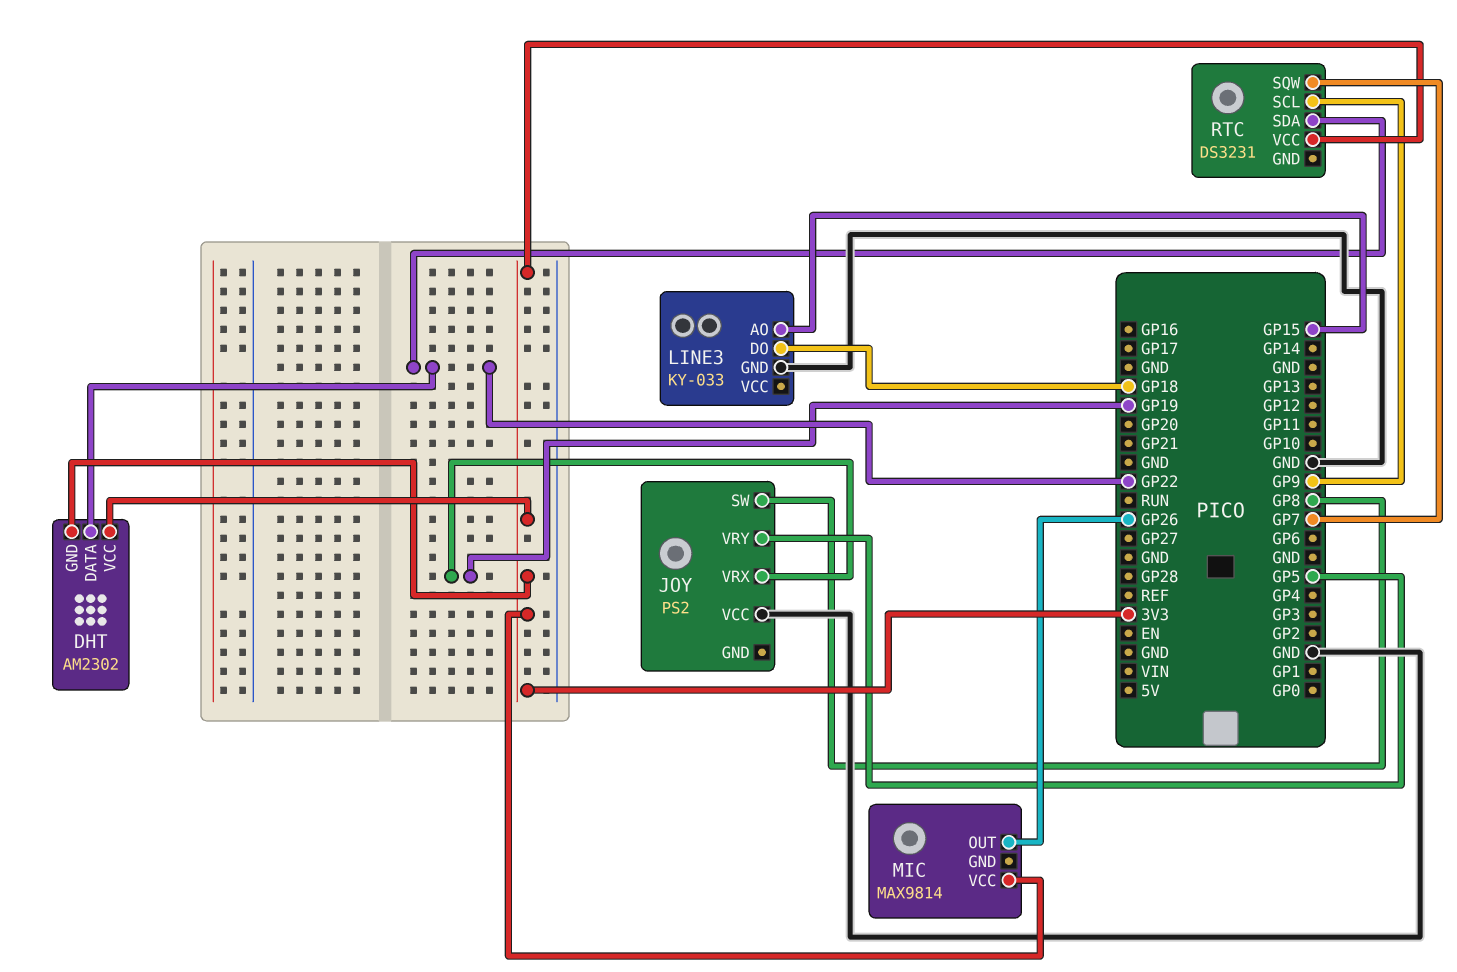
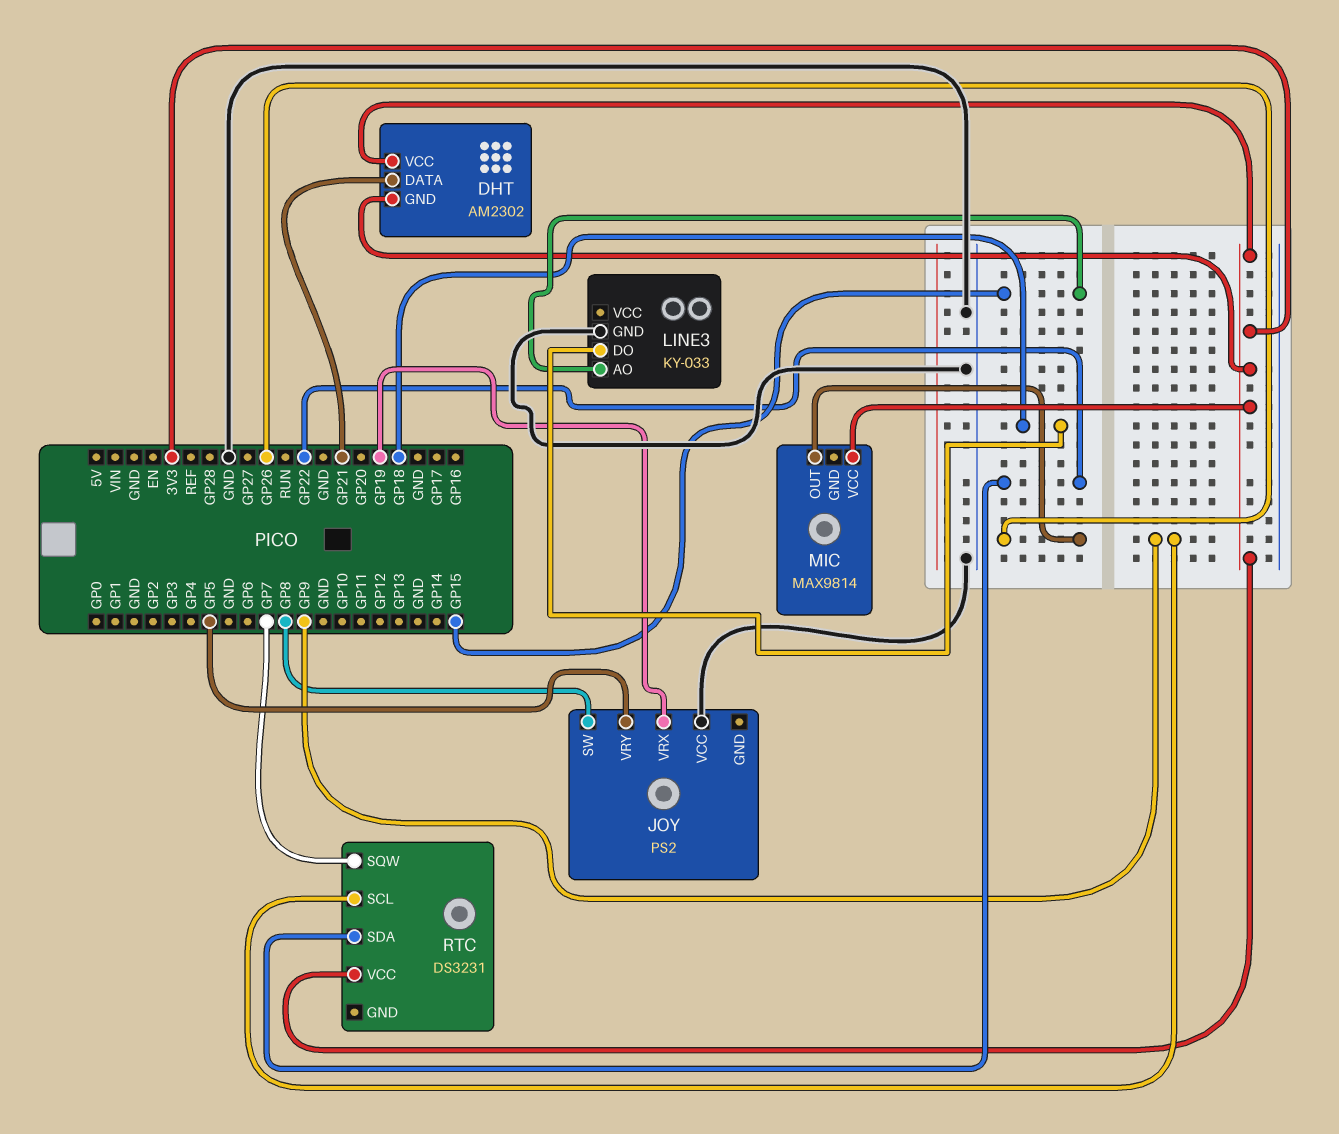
DHT pin DATA: GP22 -> GP21

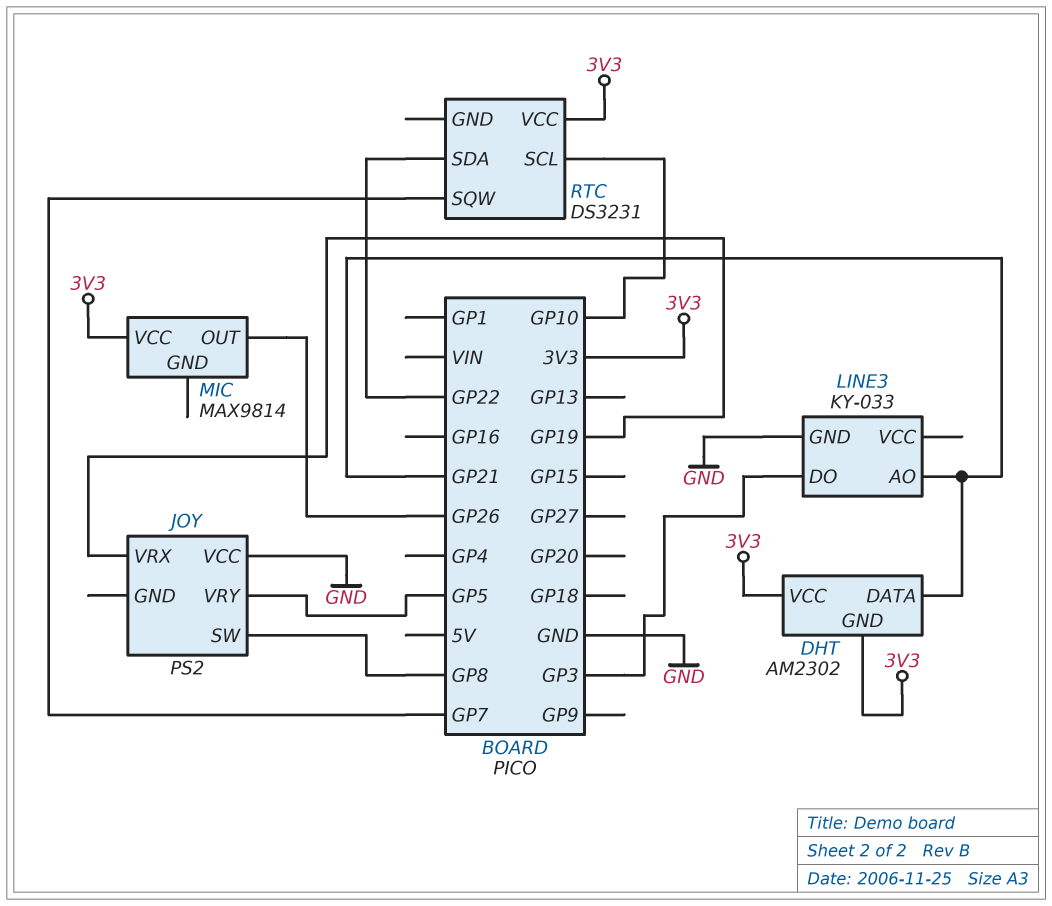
LINE3 pin AO: GP15 -> GP21
LINE3 pin DO: GP18 -> GP3
RTC pin SCL: GP9 -> GP10

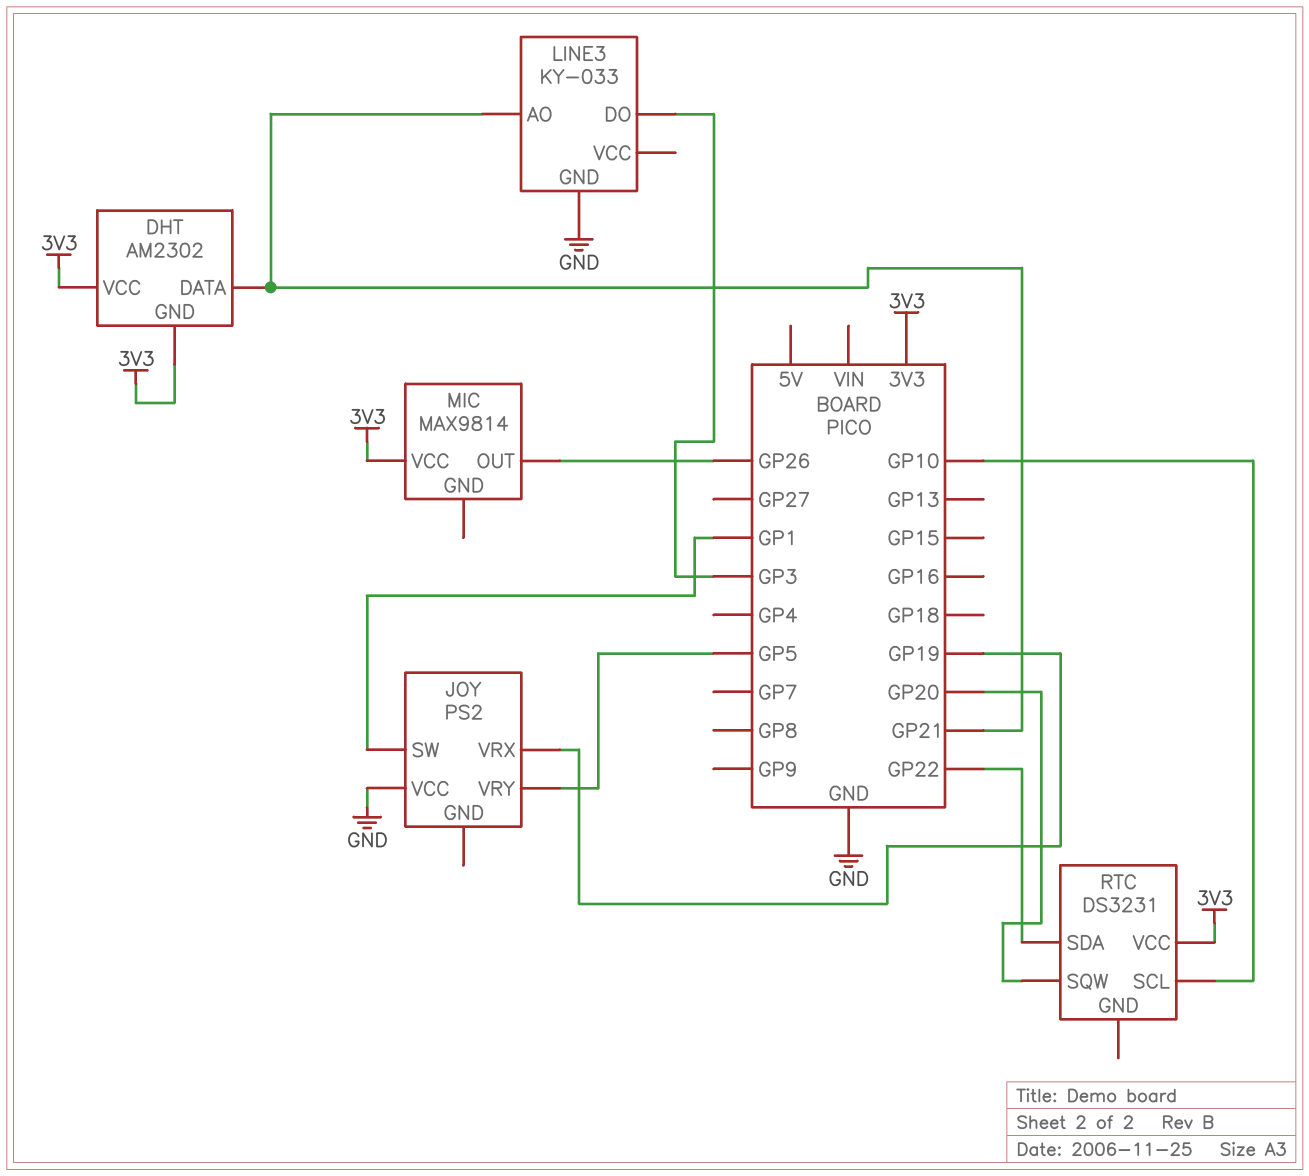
JOY pin SW: GP8 -> GP1
RTC pin SQW: GP7 -> GP20

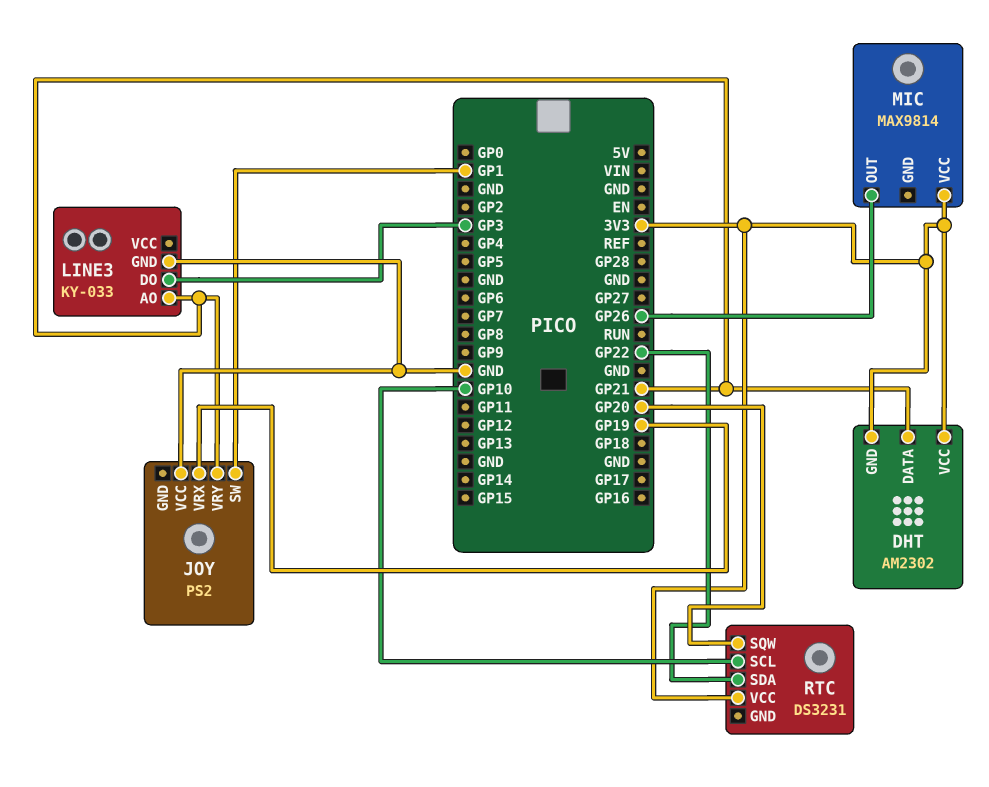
JOY pin VRY: GP5 -> GP21

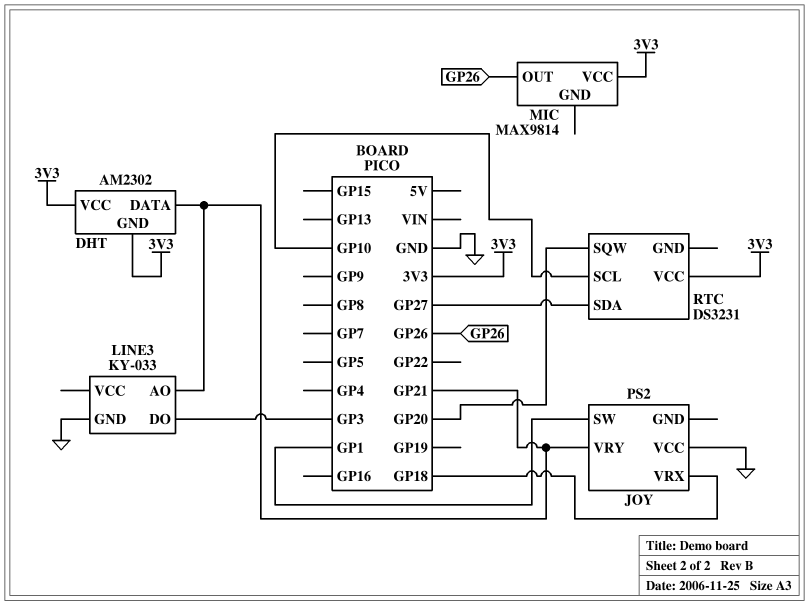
JOY pin VRX: GP19 -> GP18
RTC pin SDA: GP22 -> GP27

